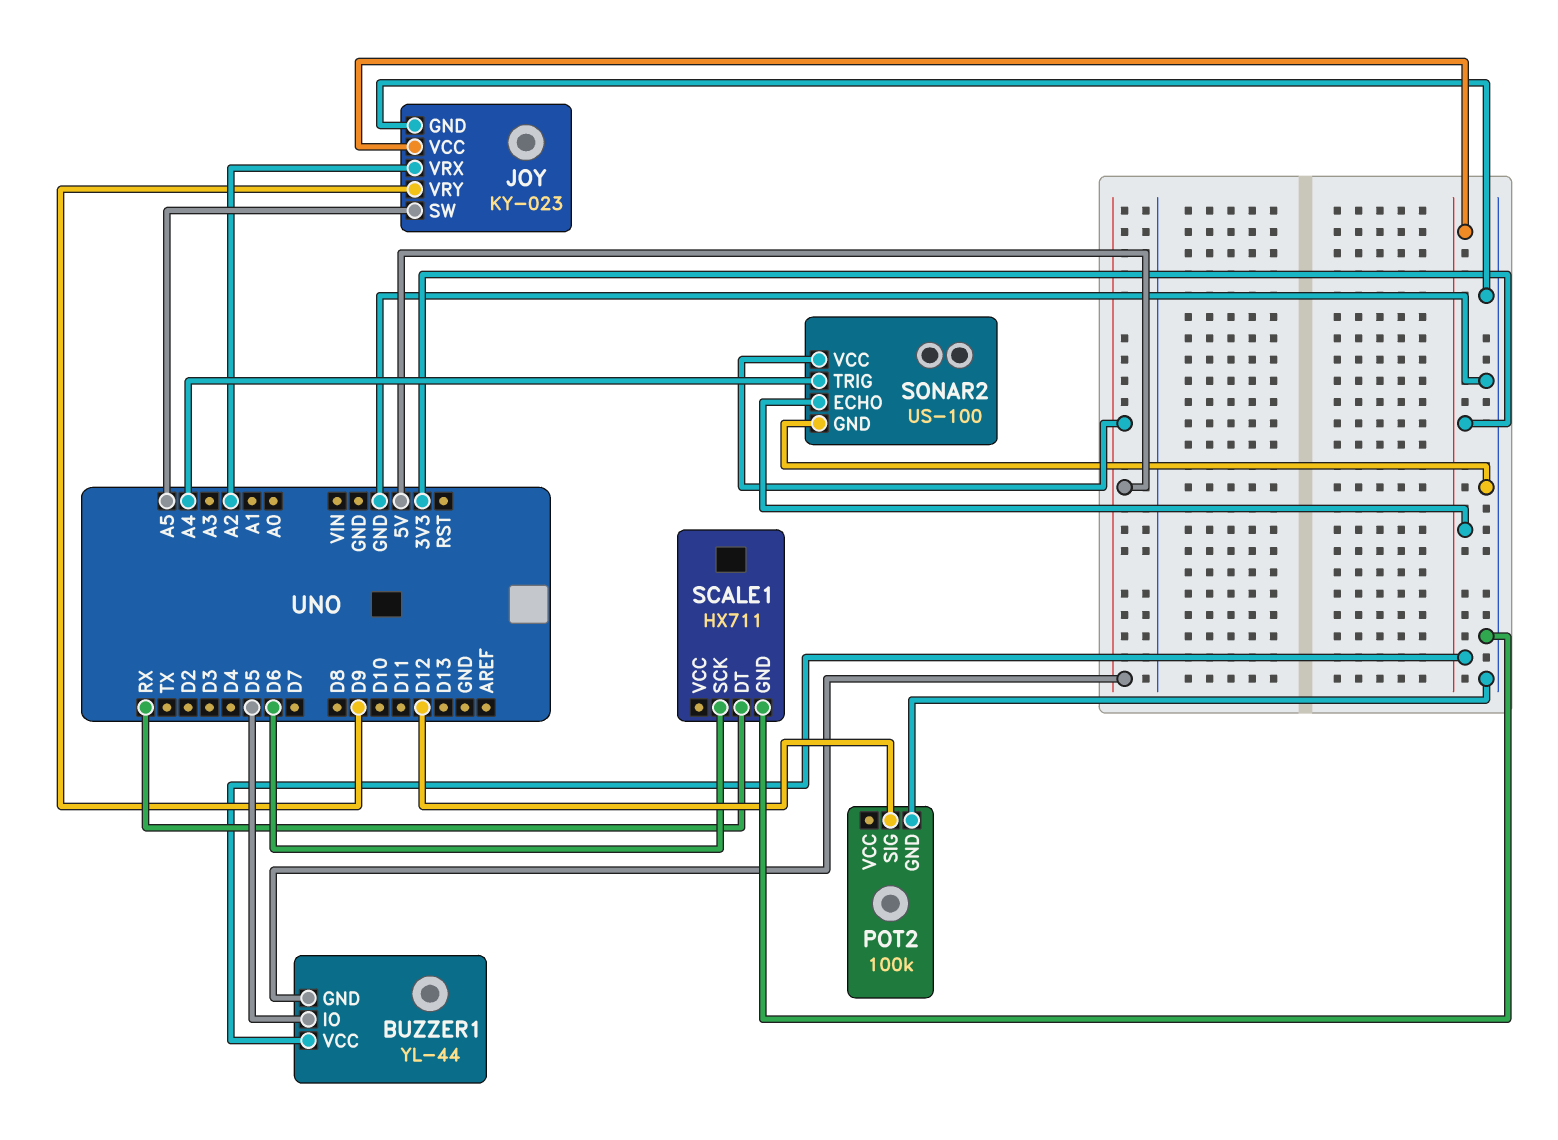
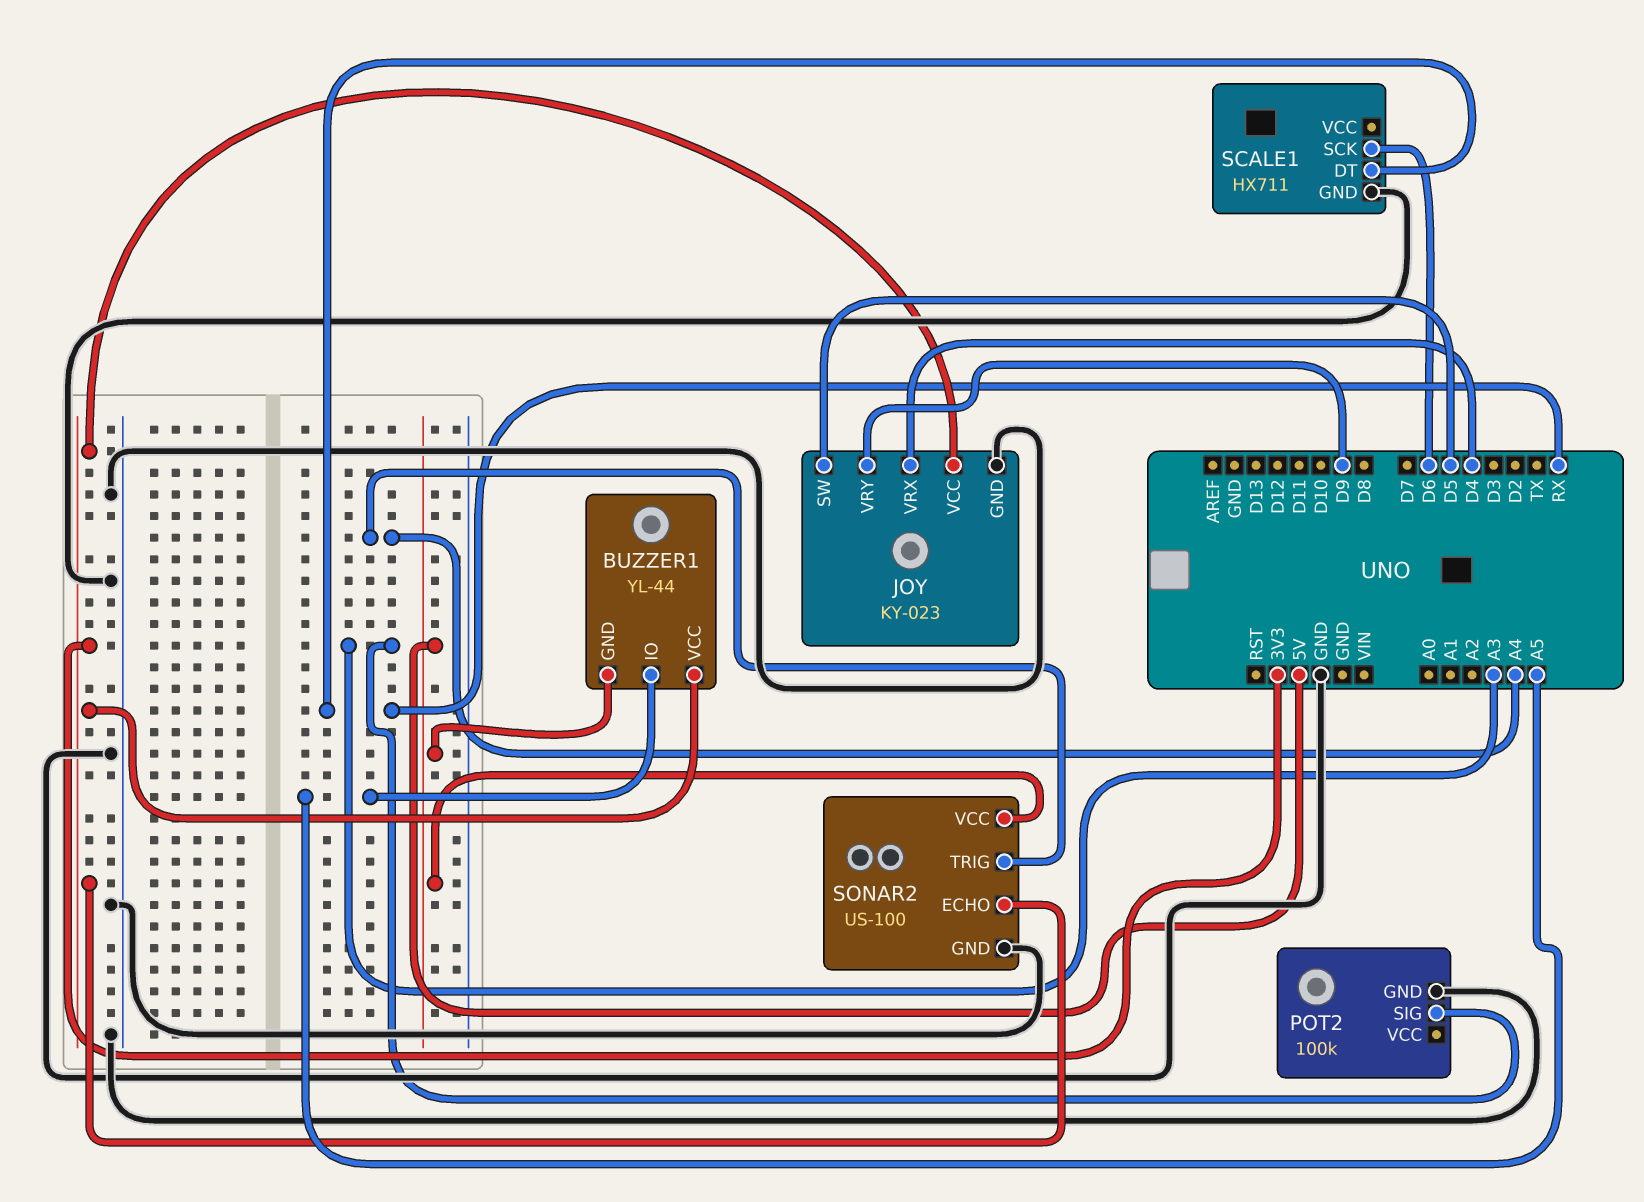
BUZZER1 pin IO: D5 -> A5
JOY pin SW: A5 -> D5
JOY pin VRX: A2 -> D4
POT2 pin SIG: D12 -> A3

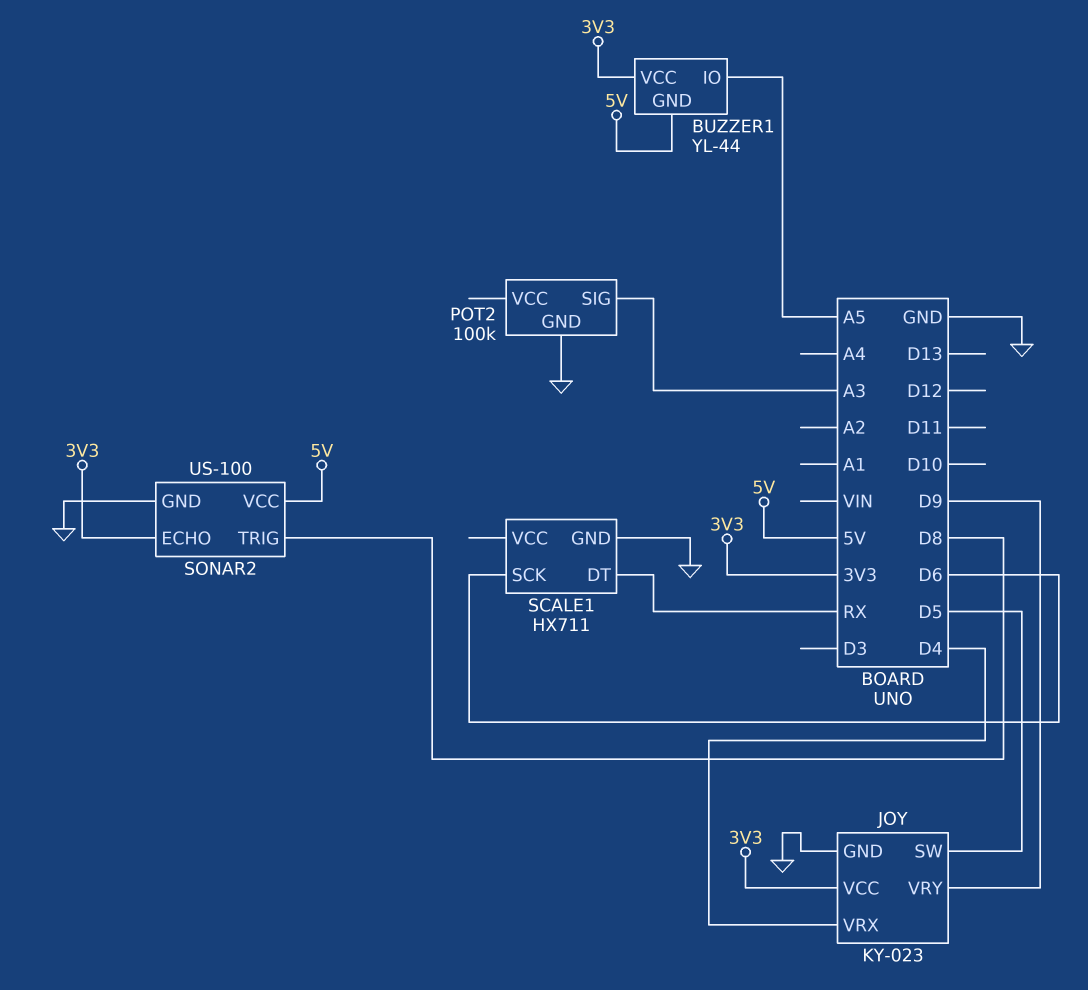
SONAR2 pin TRIG: A4 -> D8

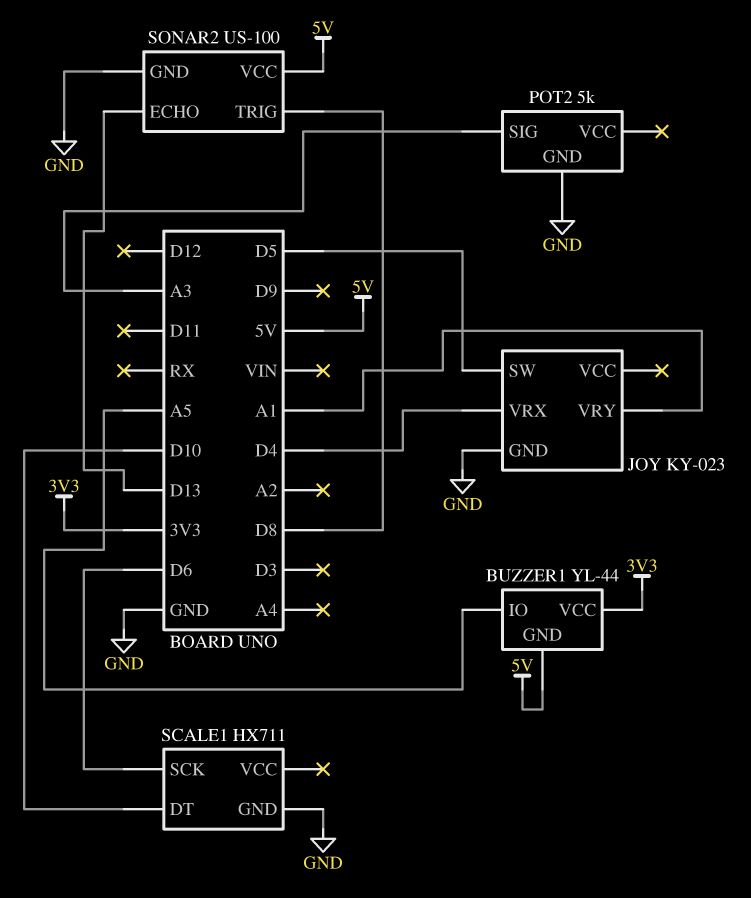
JOY pin VCC: 3V3 -> none
JOY pin VRY: D9 -> A1
POT2: 100k -> 5k
SCALE1 pin DT: RX -> D10
SONAR2 pin ECHO: 3V3 -> D13

